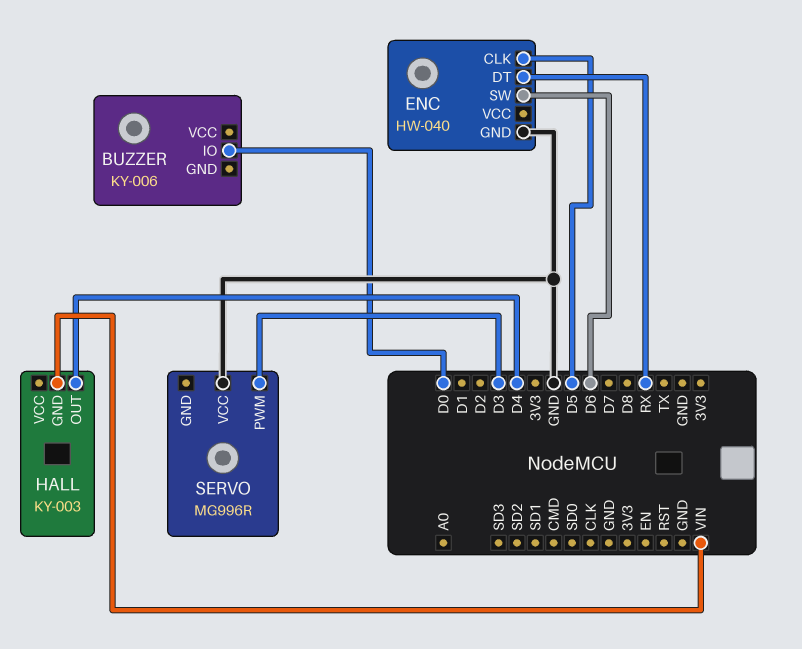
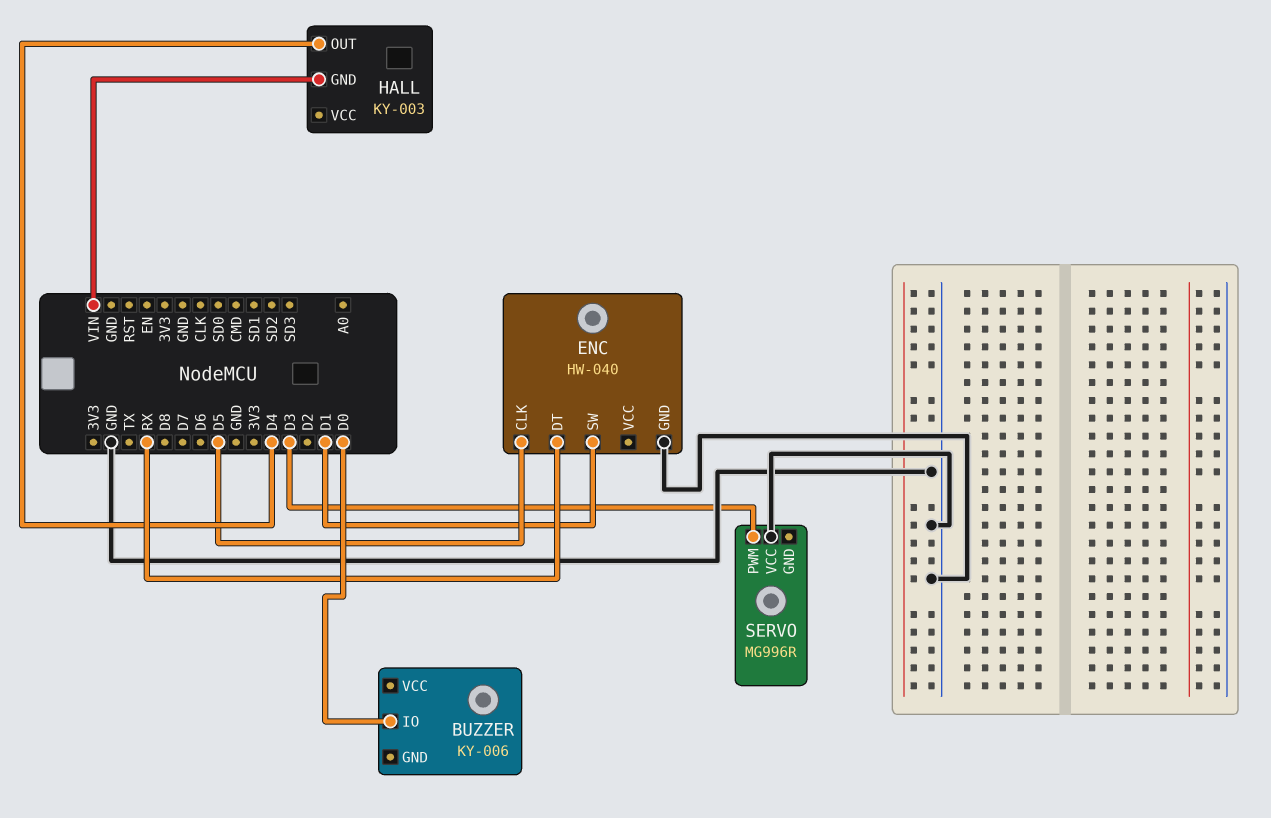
ENC pin SW: D6 -> D1

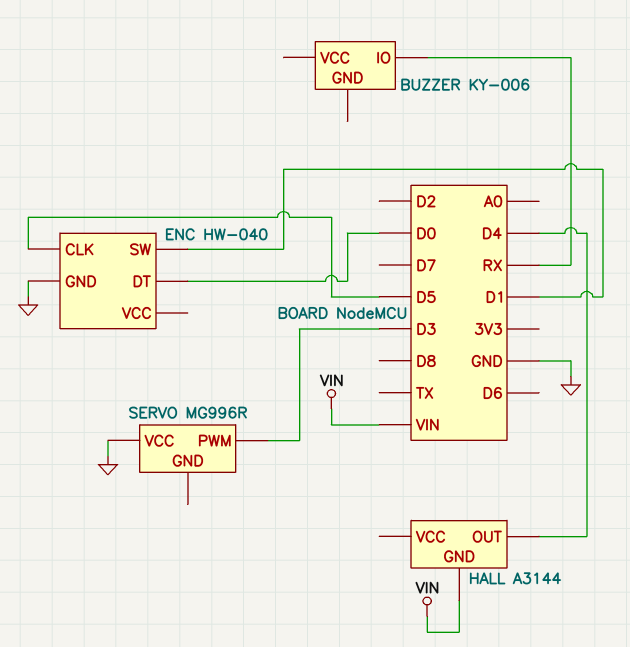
BUZZER pin IO: D0 -> RX
ENC pin DT: RX -> D0
HALL: KY-003 -> A3144

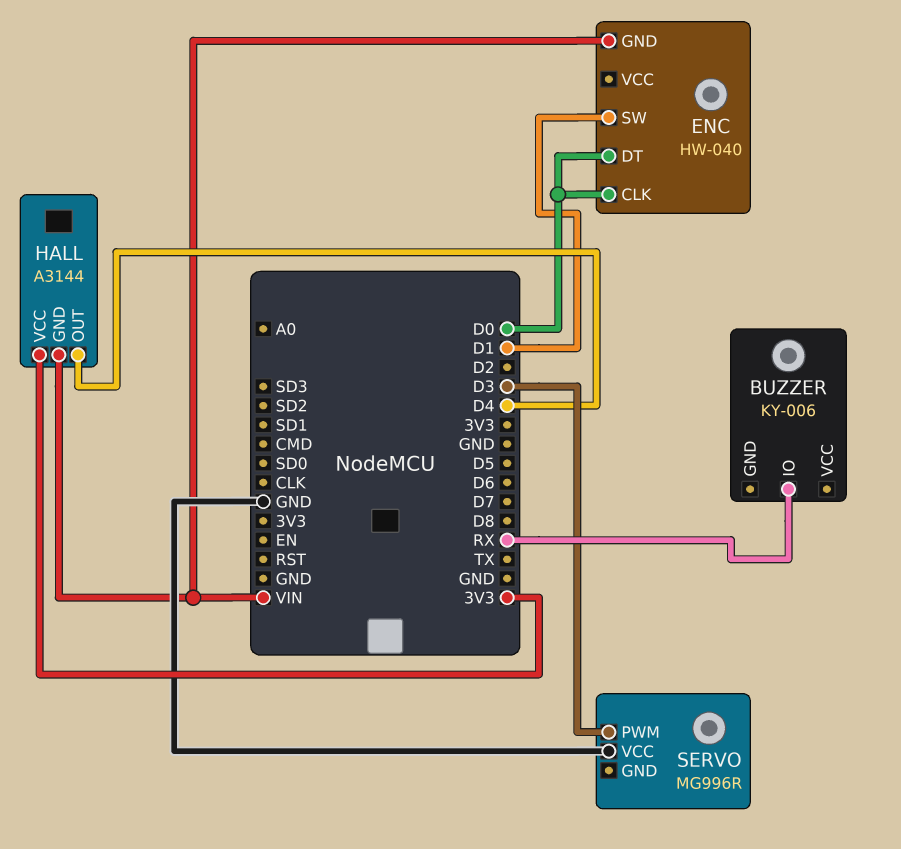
ENC pin CLK: D5 -> D0
ENC pin GND: GND -> VIN
HALL pin VCC: none -> 3V3

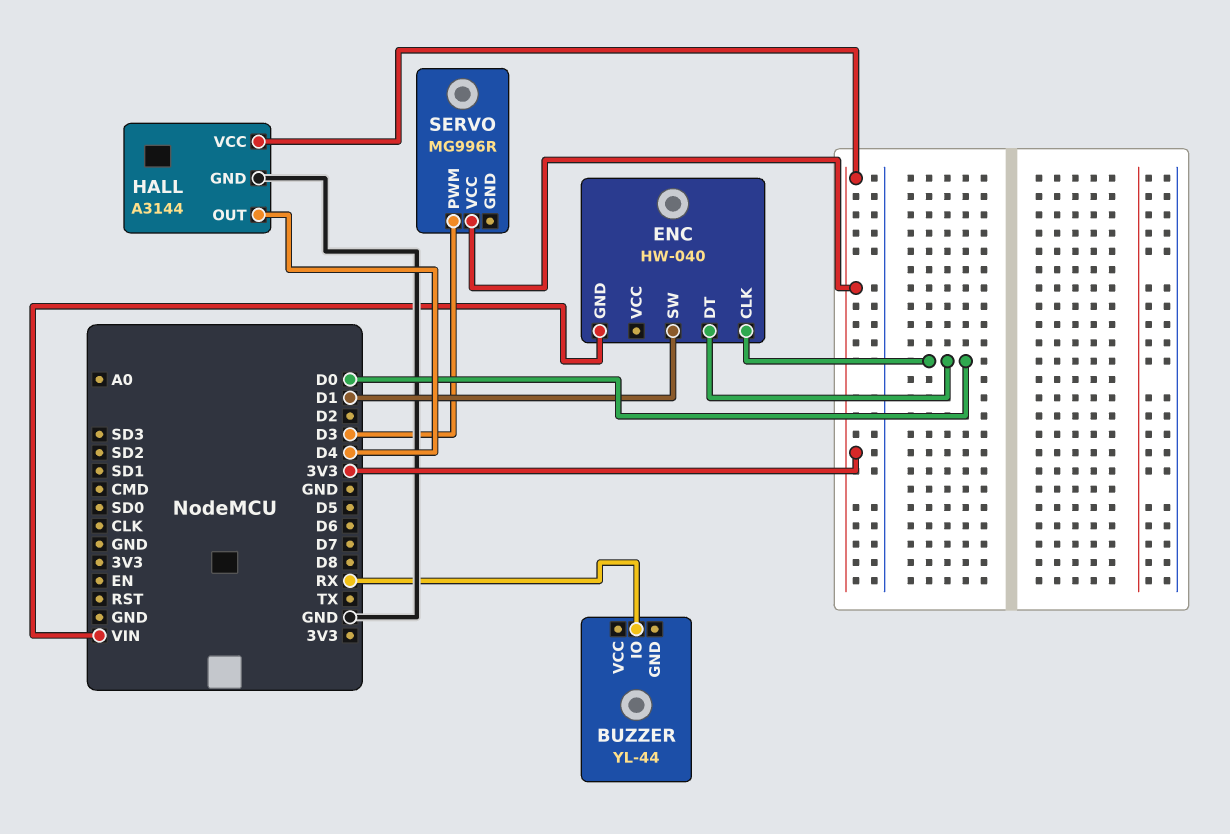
BUZZER: KY-006 -> YL-44
HALL pin GND: VIN -> GND
SERVO pin VCC: GND -> 3V3

